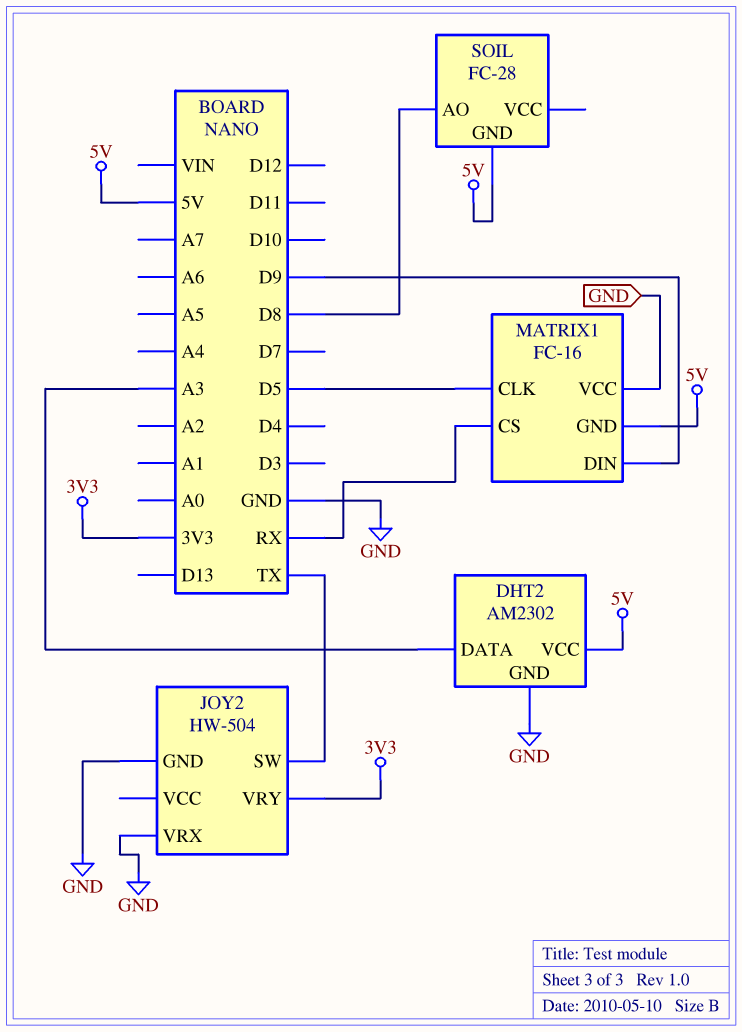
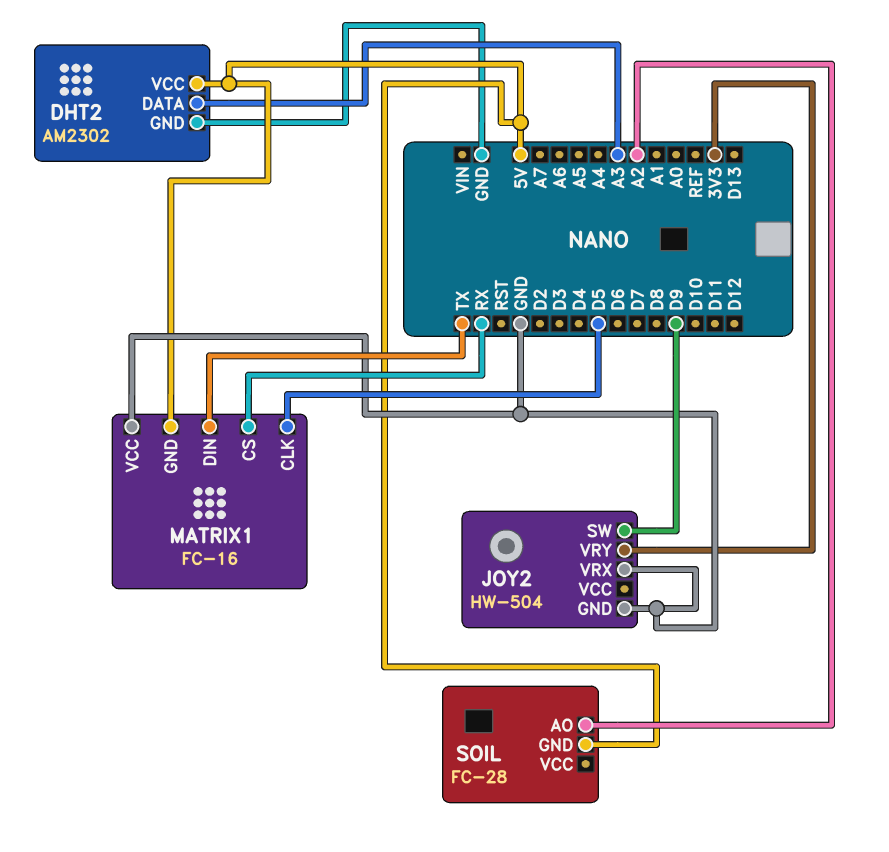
JOY2 pin SW: TX -> D9
MATRIX1 pin DIN: D9 -> TX
SOIL pin AO: D8 -> A2

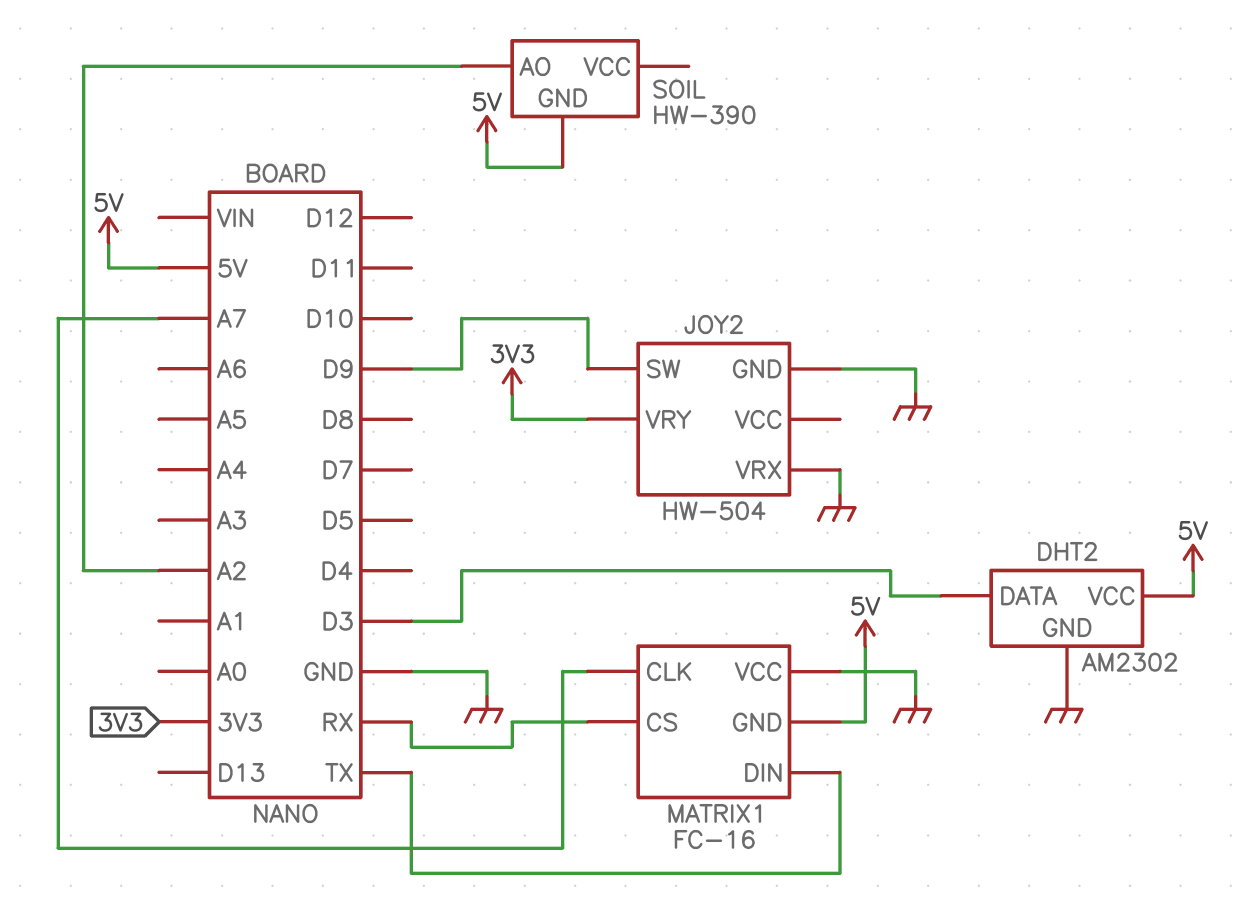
DHT2 pin DATA: A3 -> D3
MATRIX1 pin CLK: D5 -> A7
SOIL: FC-28 -> HW-390

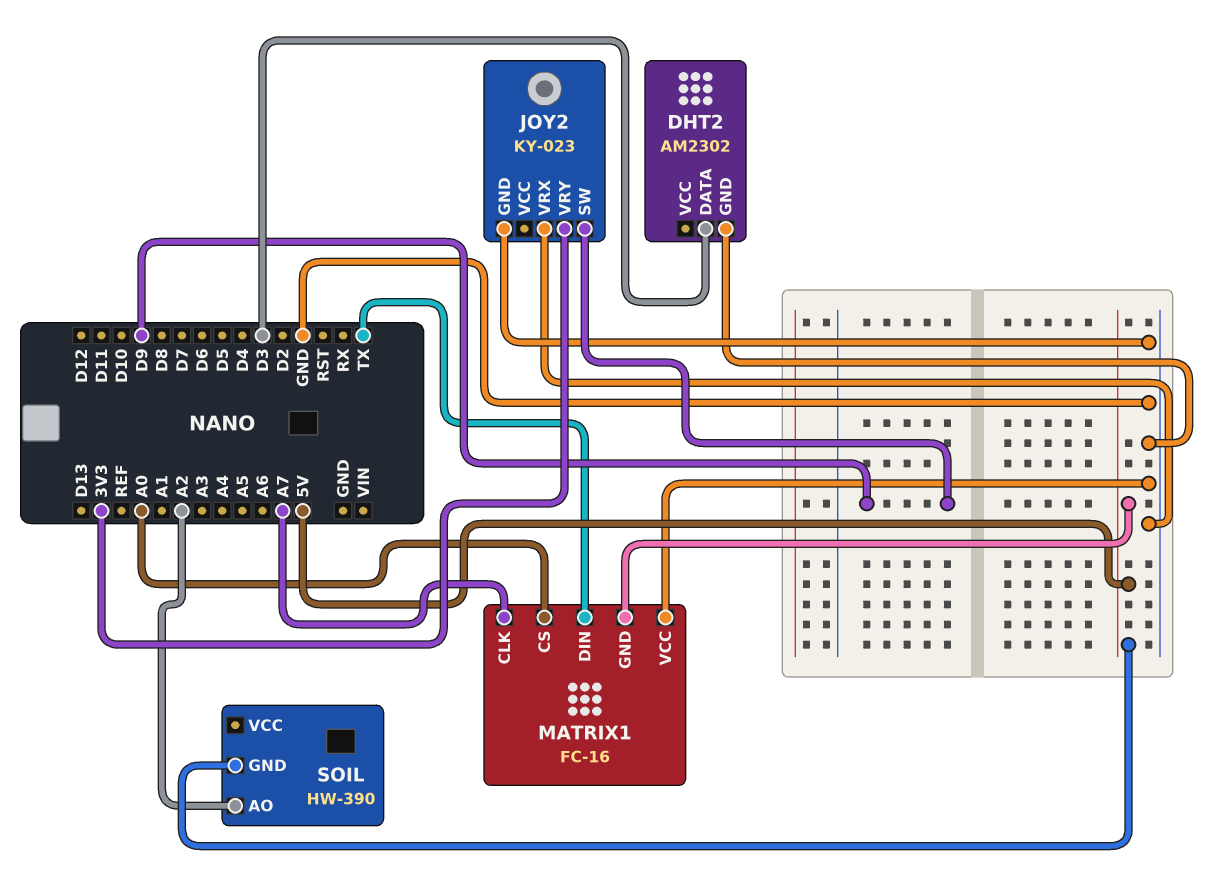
DHT2 pin VCC: 5V -> none
JOY2: HW-504 -> KY-023
MATRIX1 pin CS: RX -> A0

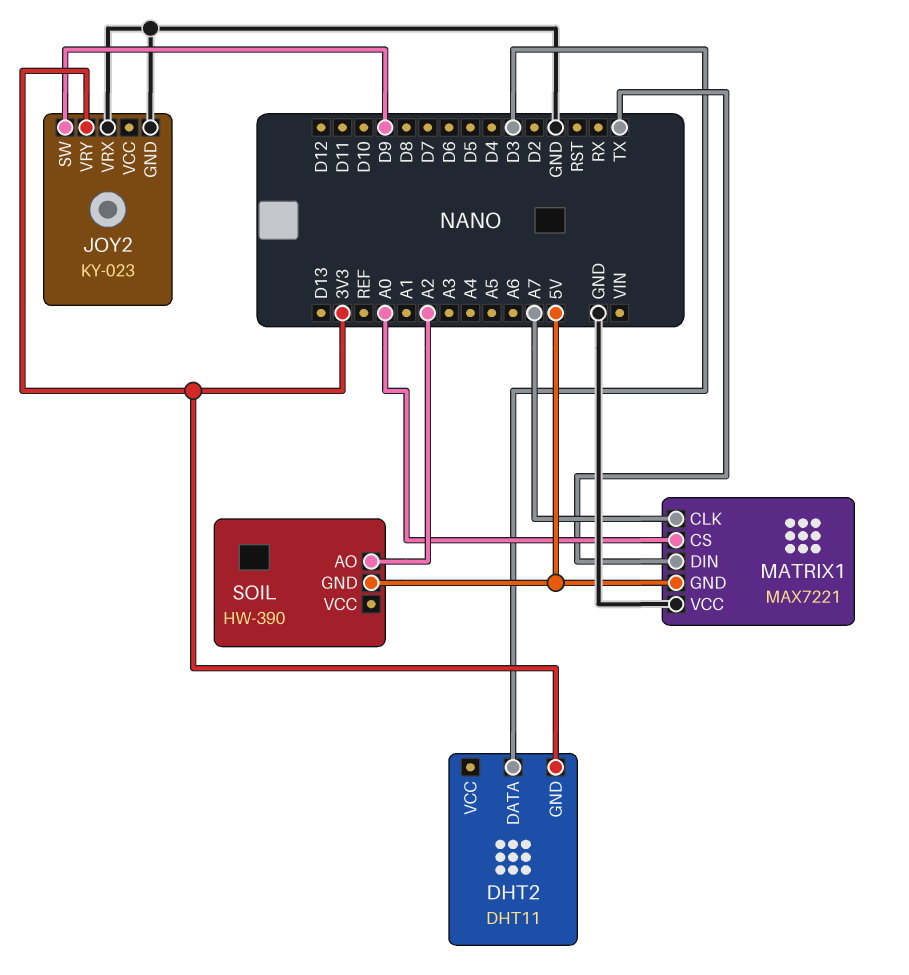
DHT2: AM2302 -> DHT11
DHT2 pin GND: GND -> 3V3
MATRIX1: FC-16 -> MAX7221

